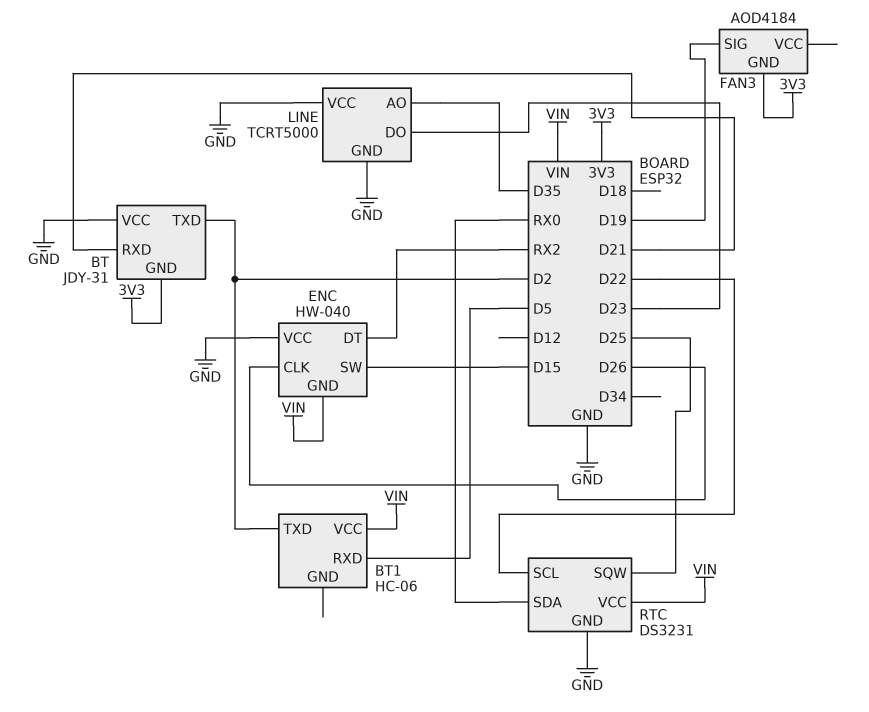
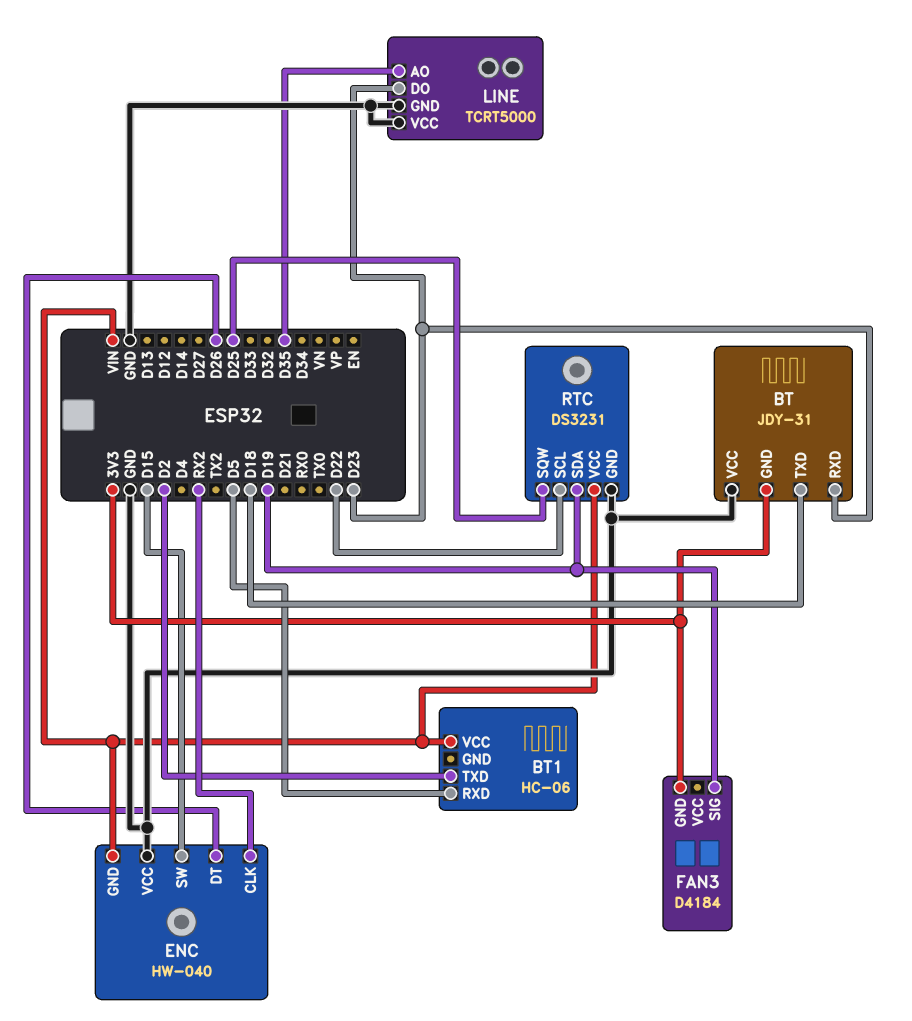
BT pin RXD: D21 -> D23
BT pin TXD: D2 -> D18
ENC pin CLK: D26 -> RX2
ENC pin DT: RX2 -> D26
FAN3: AOD4184 -> D4184
RTC pin SDA: RX0 -> D19

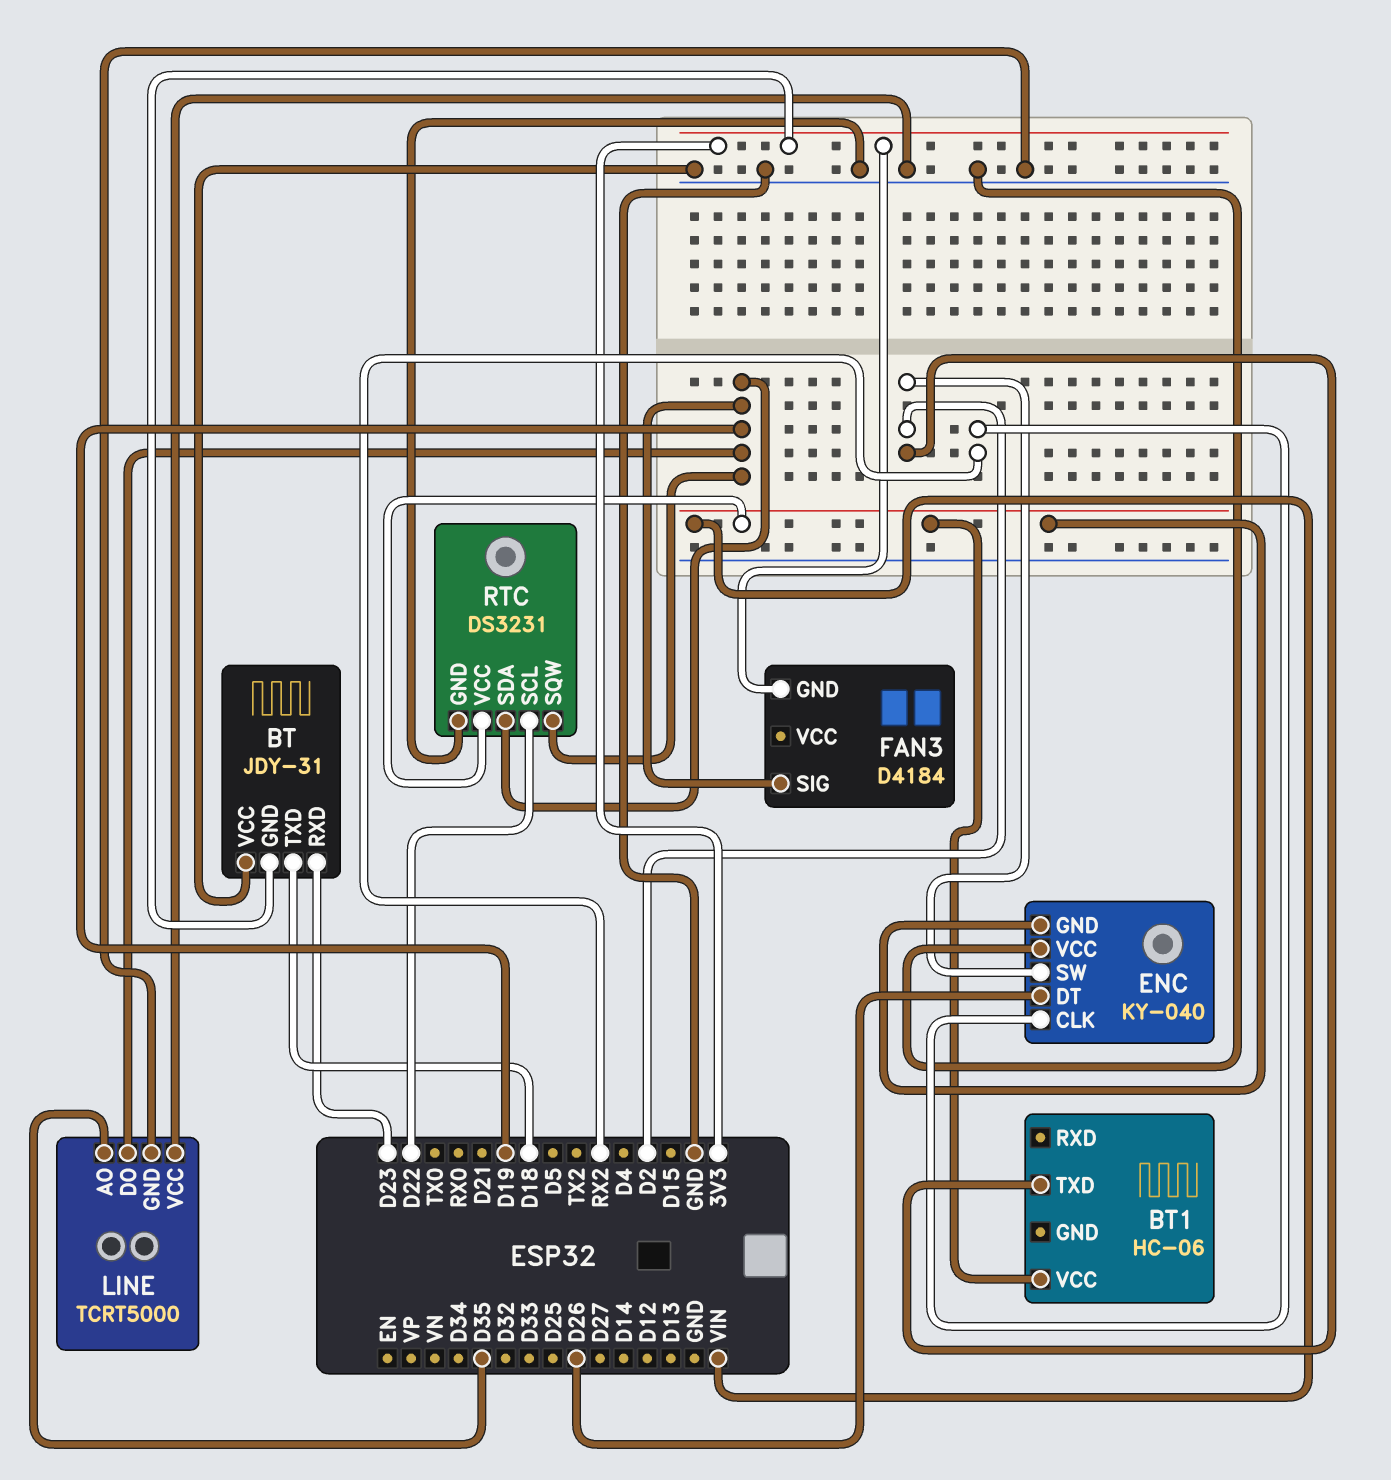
BT1 pin RXD: D5 -> none
ENC: HW-040 -> KY-040
ENC pin SW: D15 -> D2
LINE pin DO: D23 -> D19
RTC pin SQW: D25 -> D19

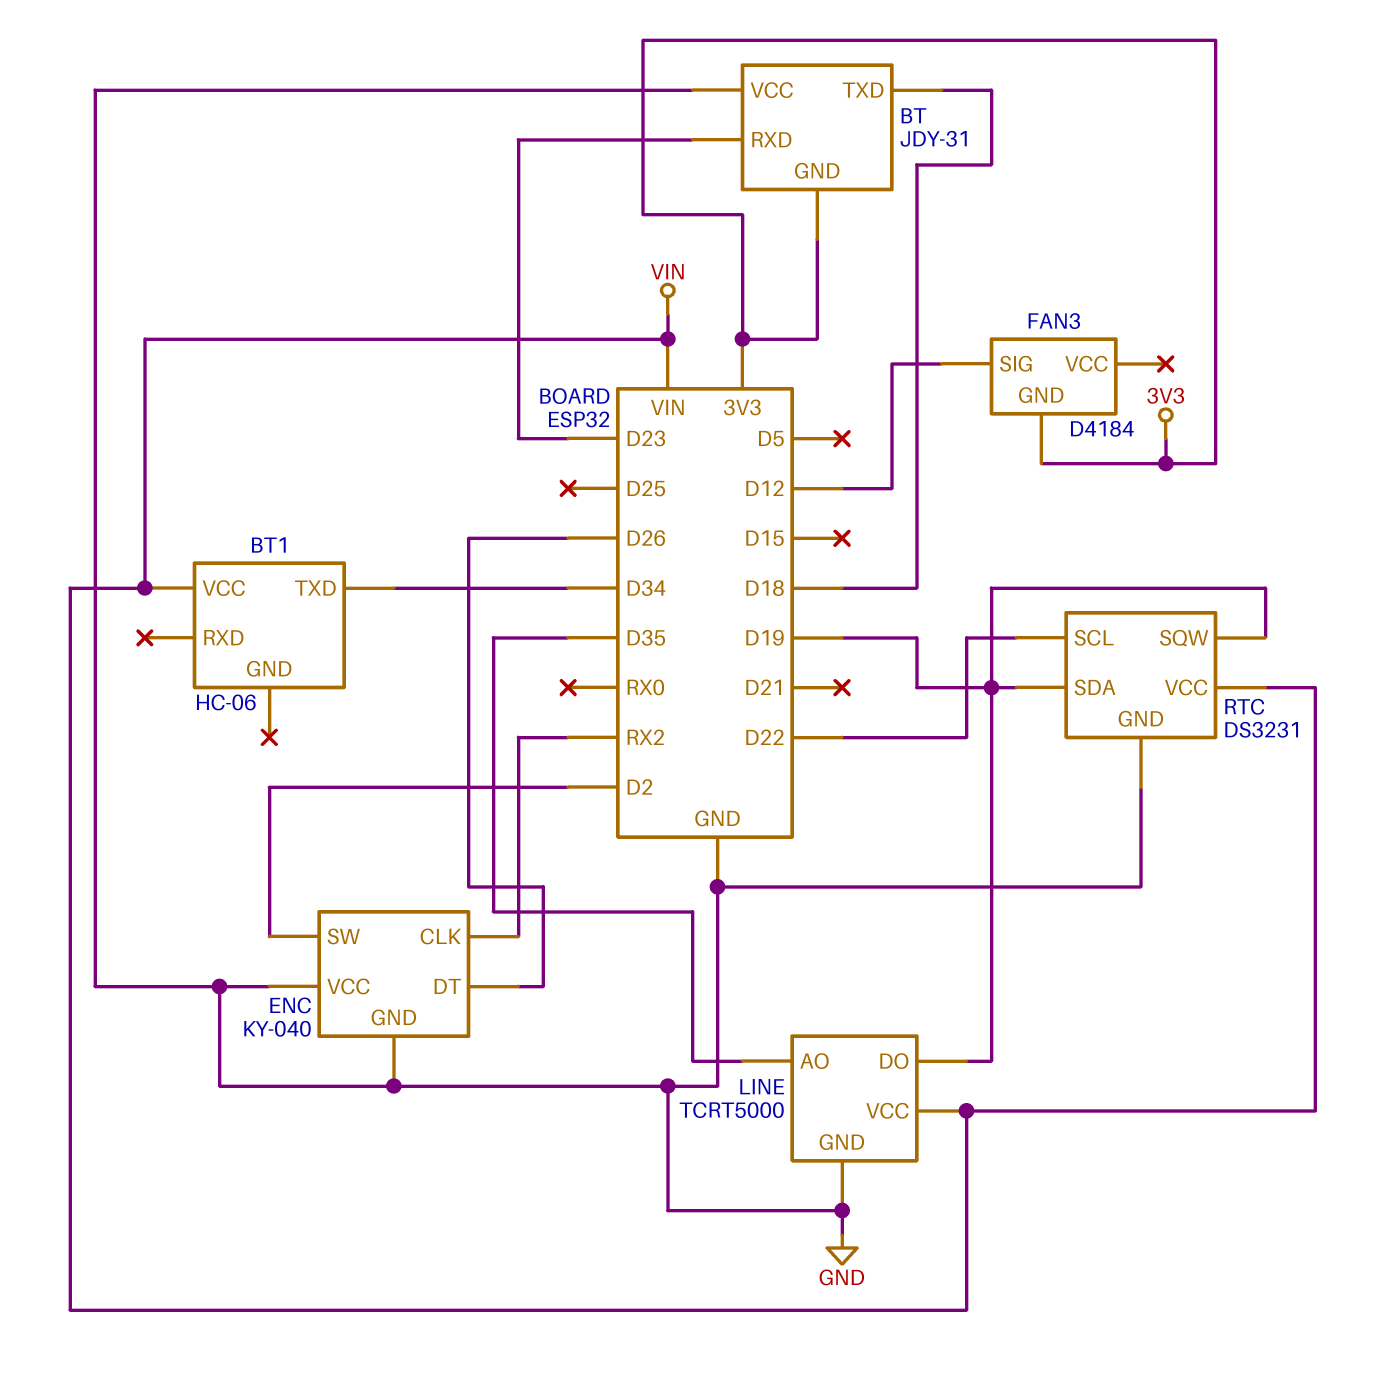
BT1 pin TXD: D2 -> D34
ENC pin GND: VIN -> GND
FAN3 pin SIG: D19 -> D12
LINE pin VCC: GND -> VIN

